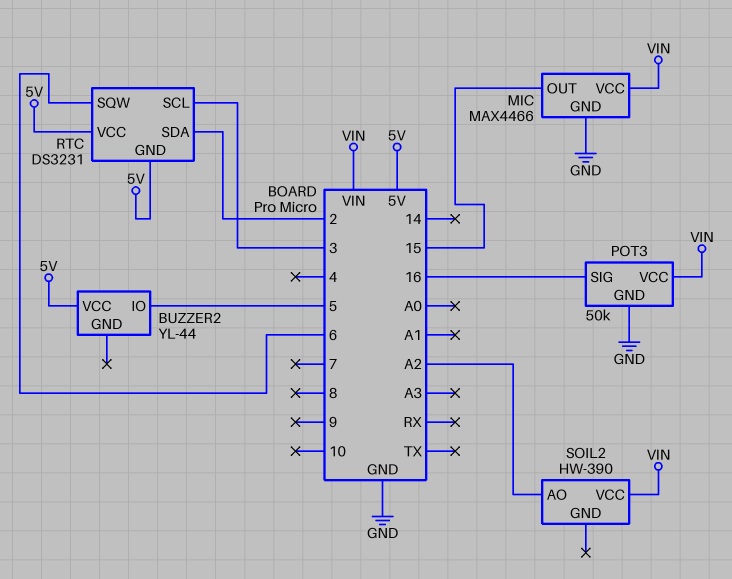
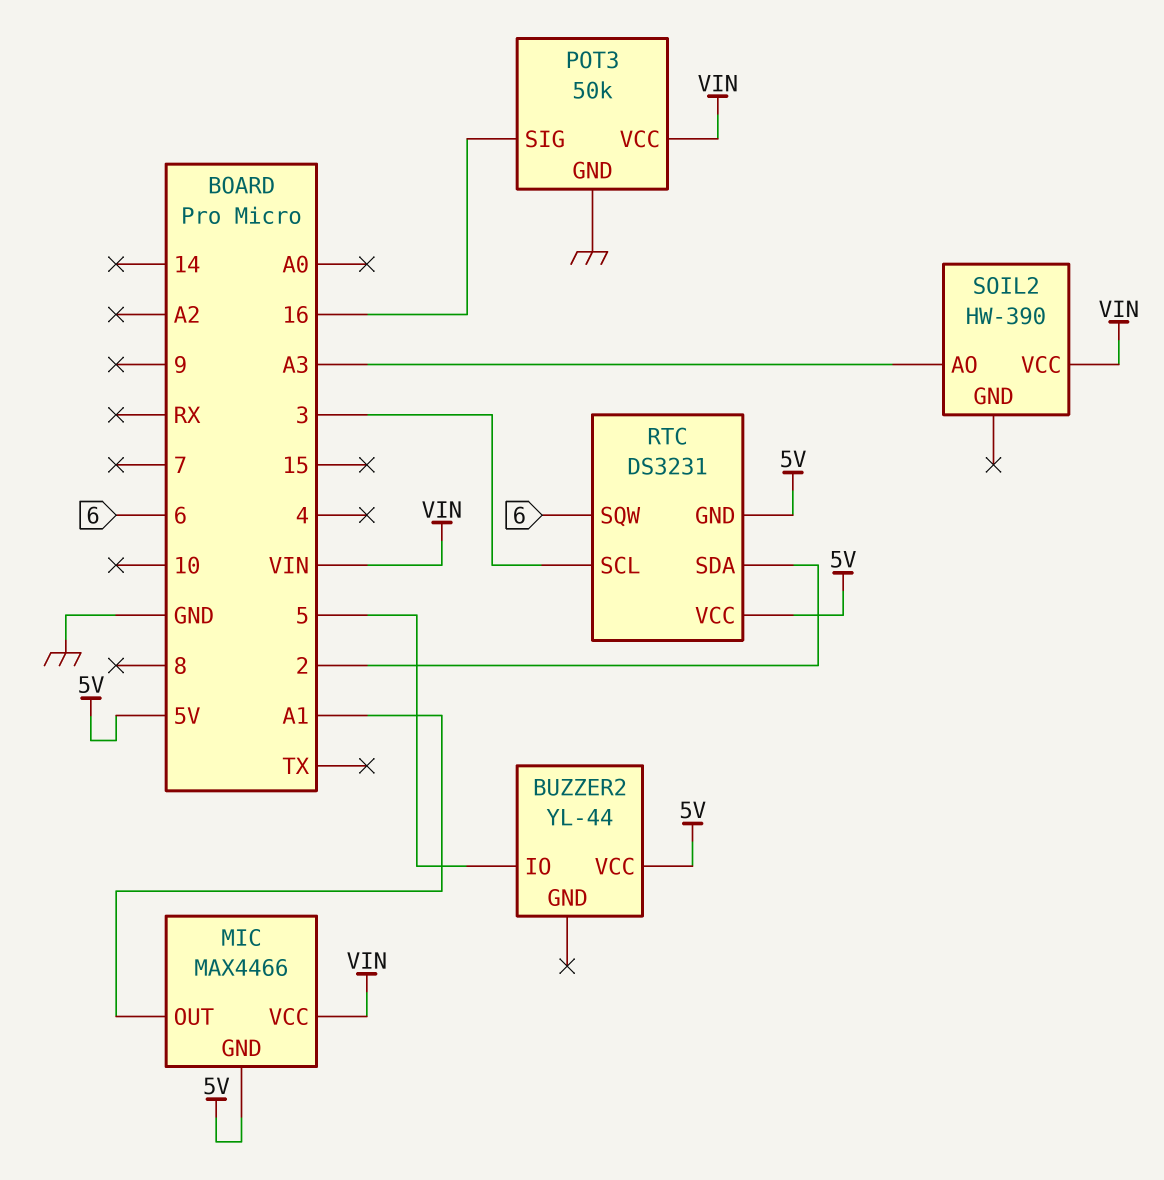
MIC pin GND: GND -> 5V
MIC pin OUT: 15 -> A1
SOIL2 pin AO: A2 -> A3

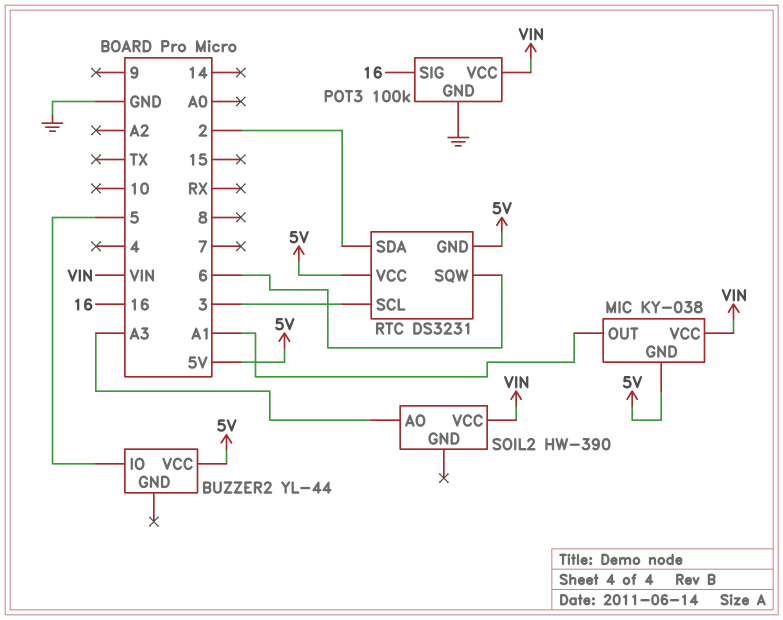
MIC: MAX4466 -> KY-038
POT3: 50k -> 100k

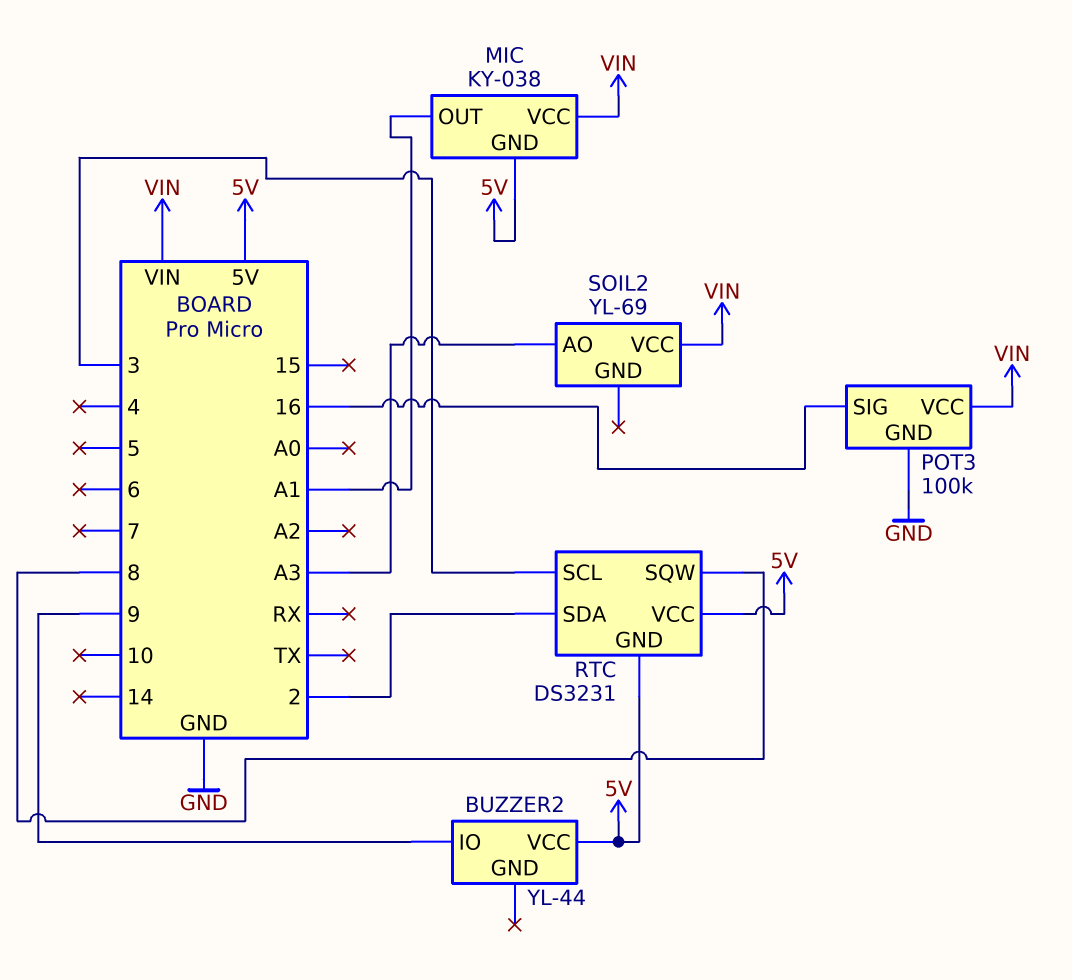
BUZZER2 pin IO: 5 -> 9
RTC pin SQW: 6 -> 8
SOIL2: HW-390 -> YL-69

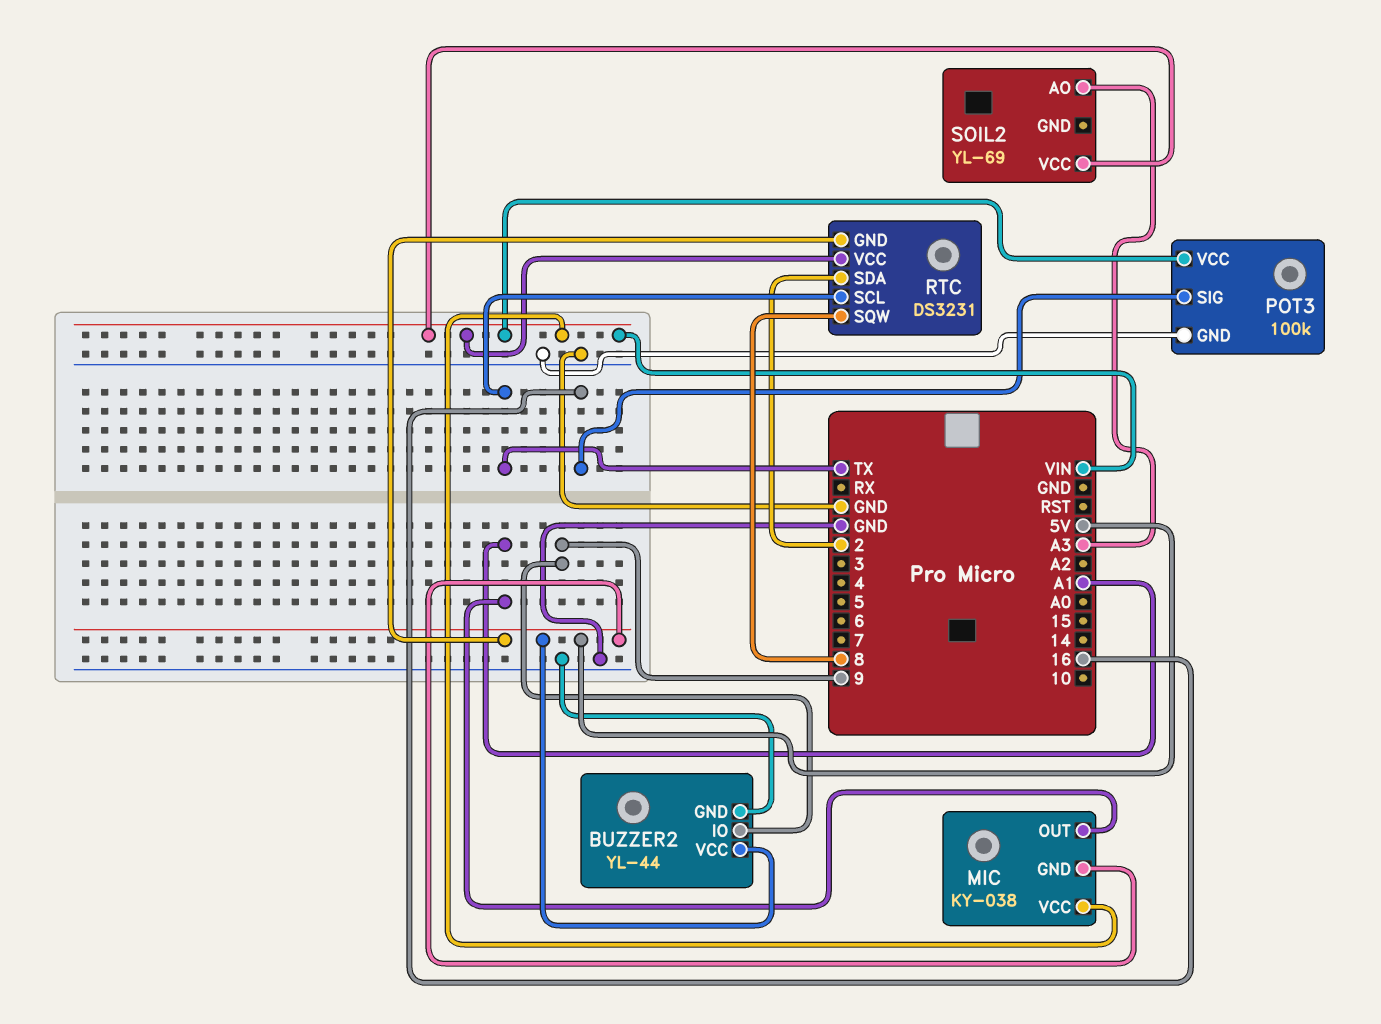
BUZZER2 pin GND: none -> GND
RTC pin SCL: 3 -> TX
RTC pin VCC: 5V -> VIN

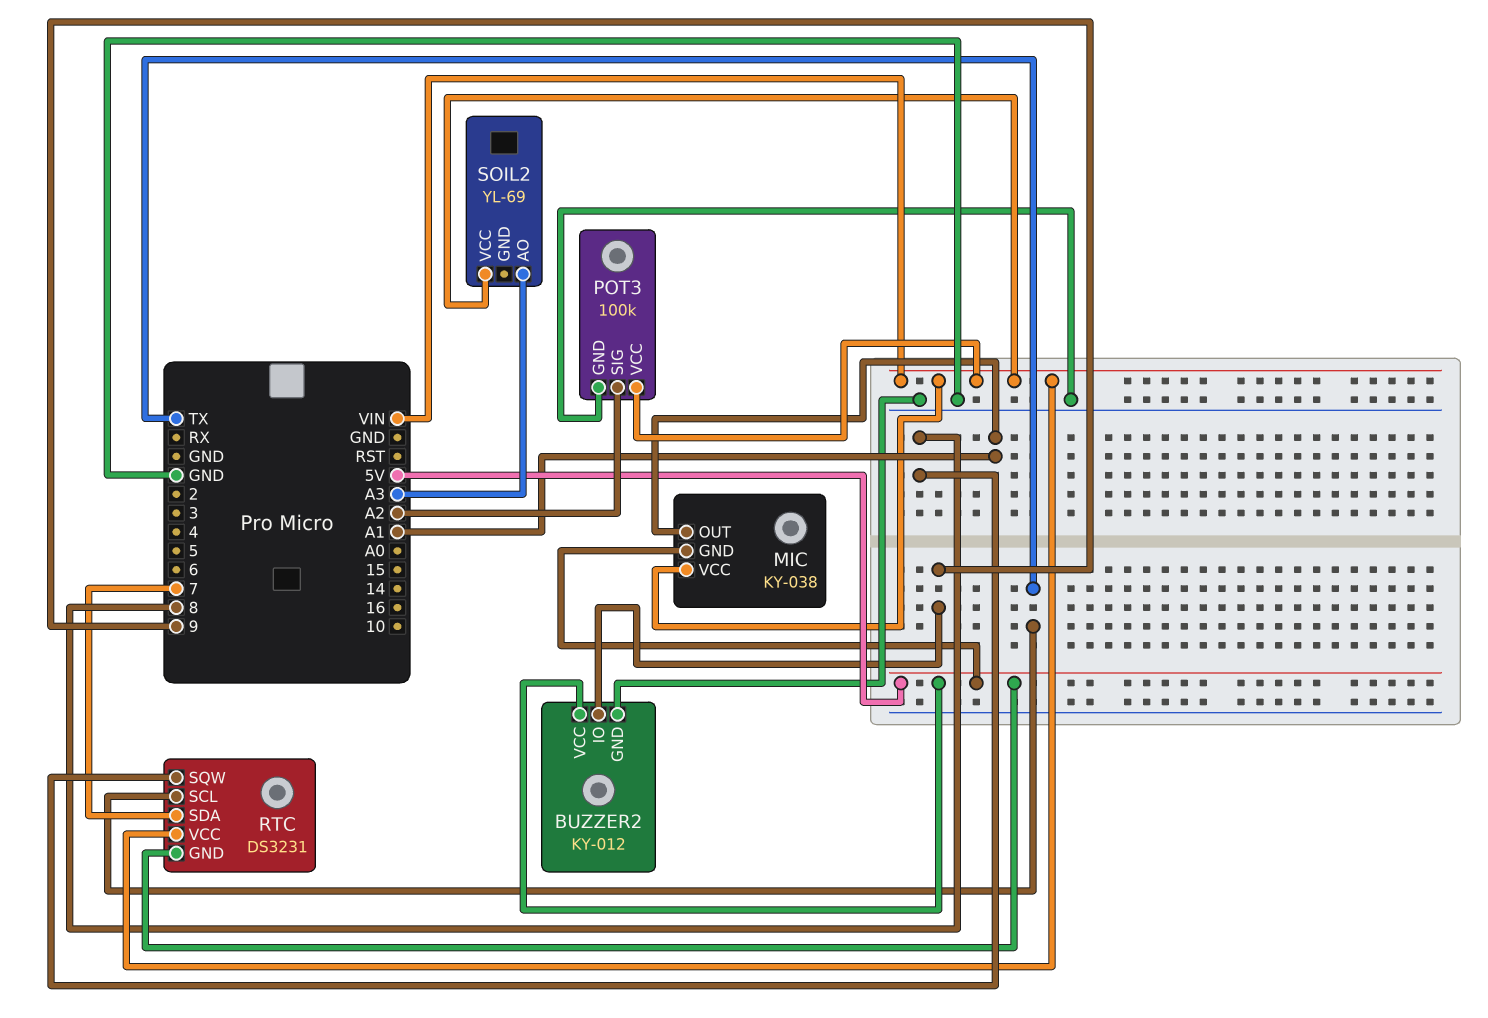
BUZZER2: YL-44 -> KY-012
POT3 pin SIG: 16 -> A2
RTC pin SDA: 2 -> 7

